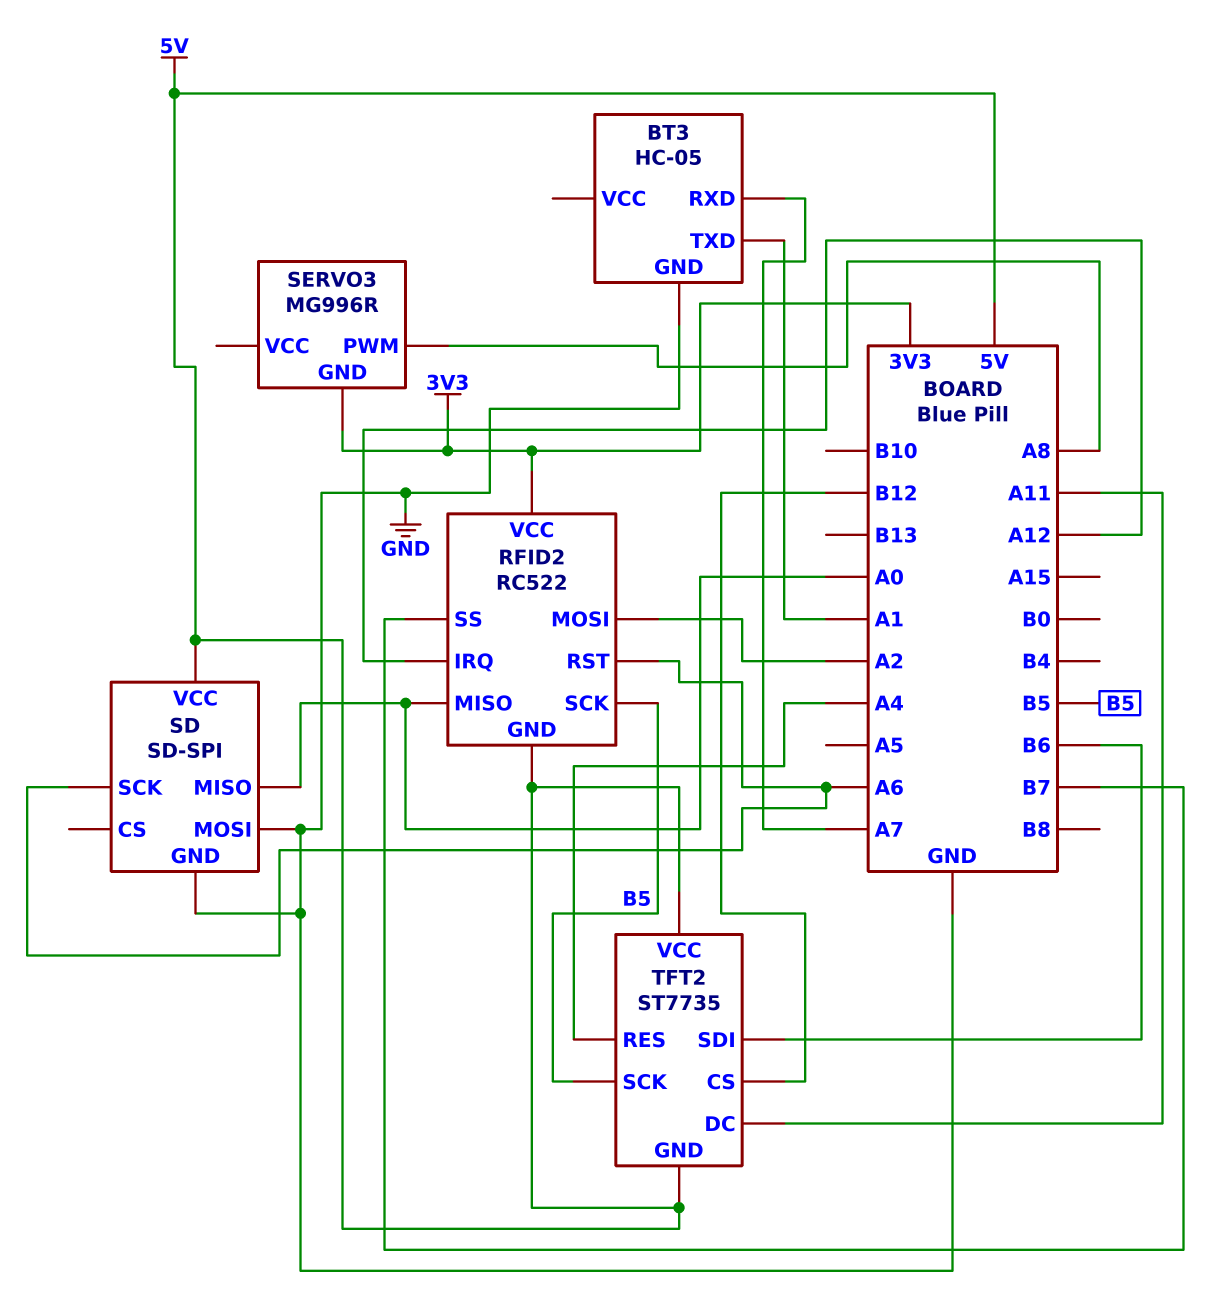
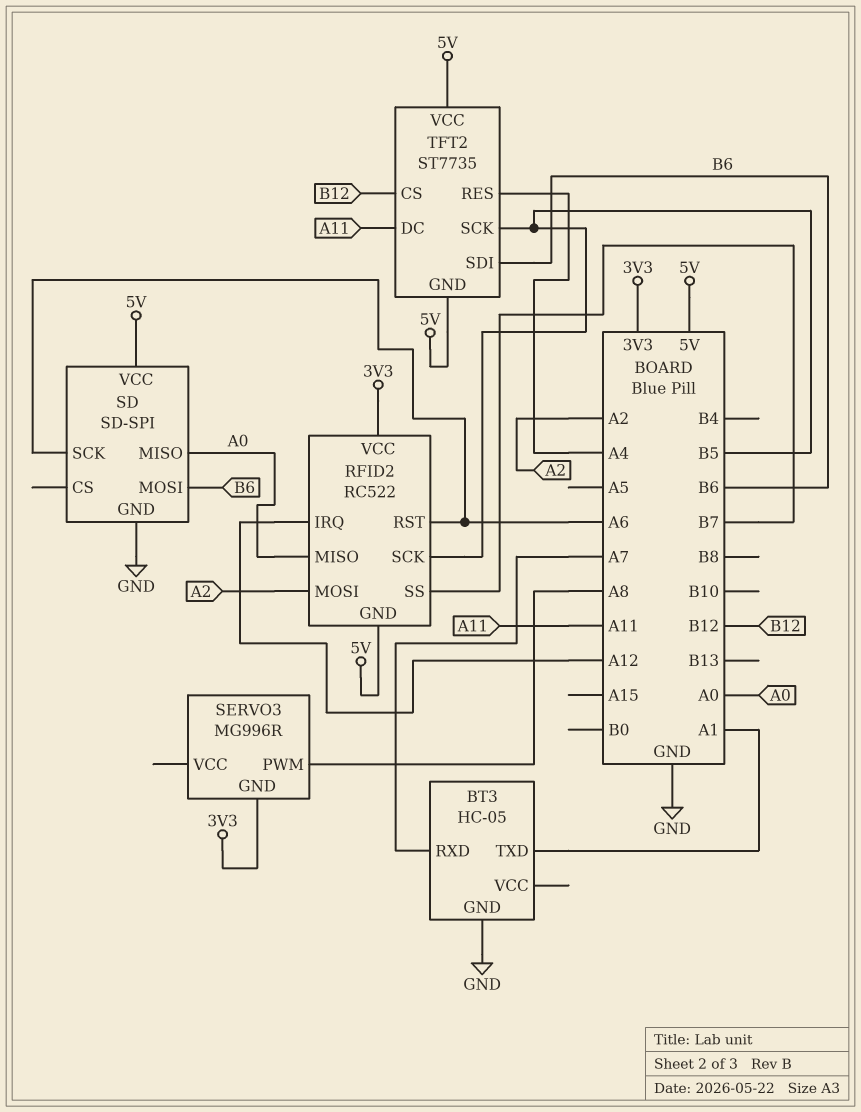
SD pin MOSI: GND -> B6

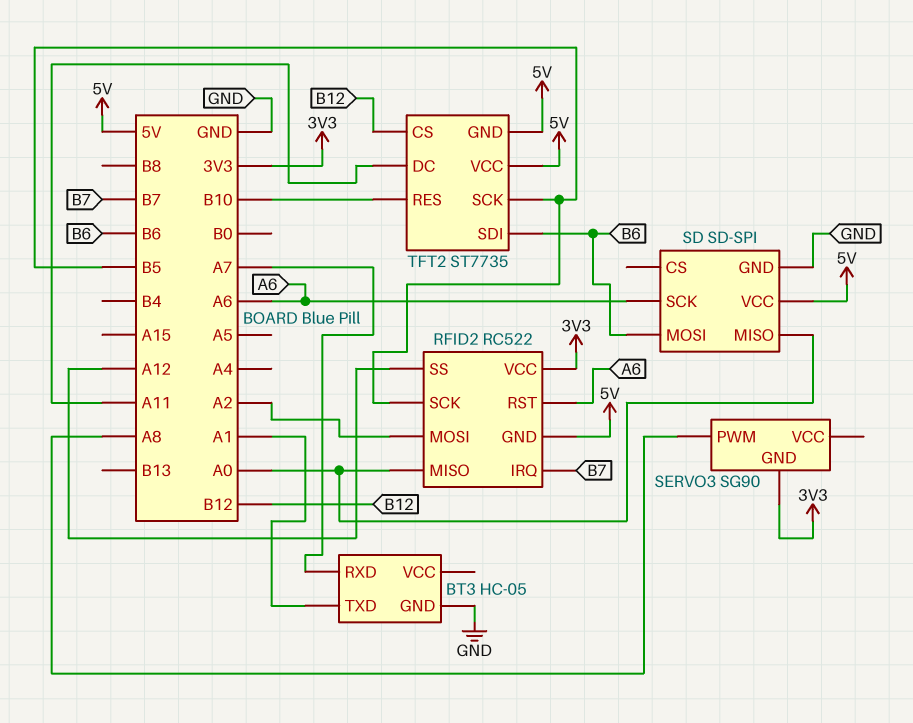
RFID2 pin IRQ: A12 -> B7
RFID2 pin SS: B7 -> A12
SERVO3: MG996R -> SG90
TFT2 pin RES: A4 -> B10

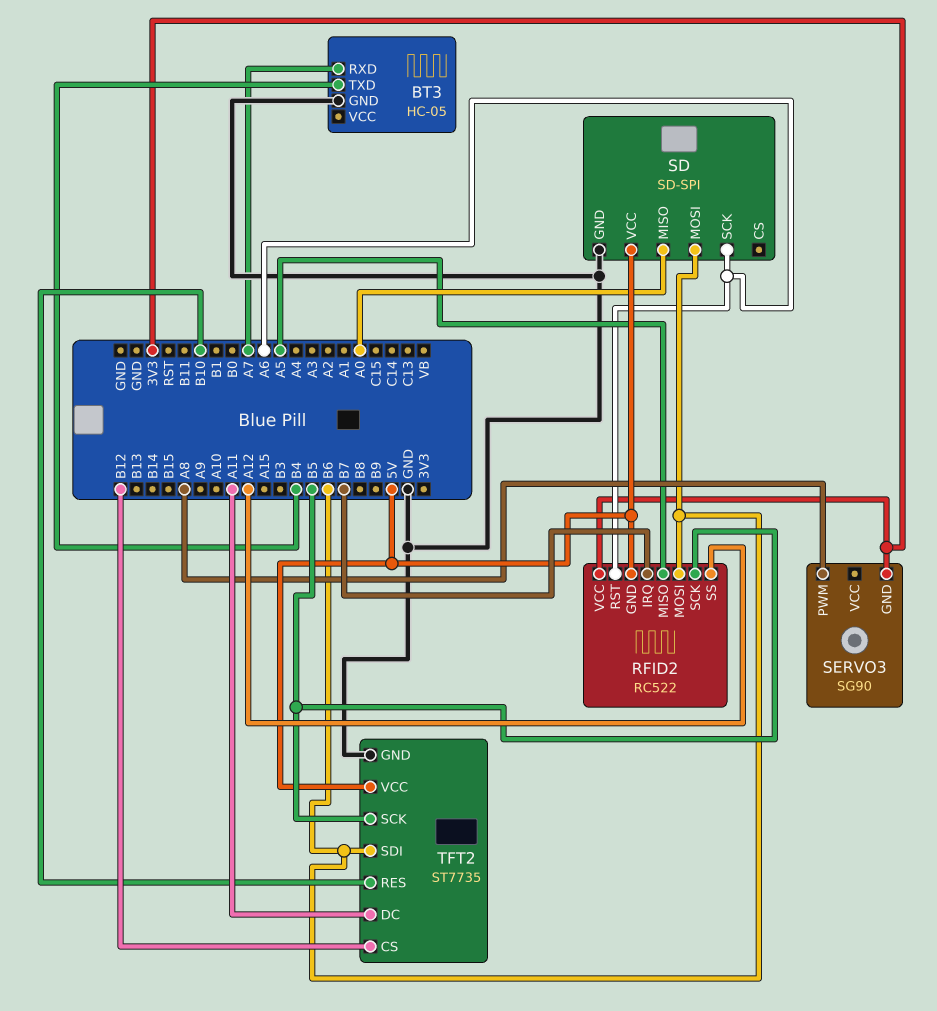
BT3 pin TXD: A1 -> B4
RFID2 pin MISO: A0 -> A5
RFID2 pin MOSI: A2 -> B6
TFT2 pin GND: 5V -> GND

